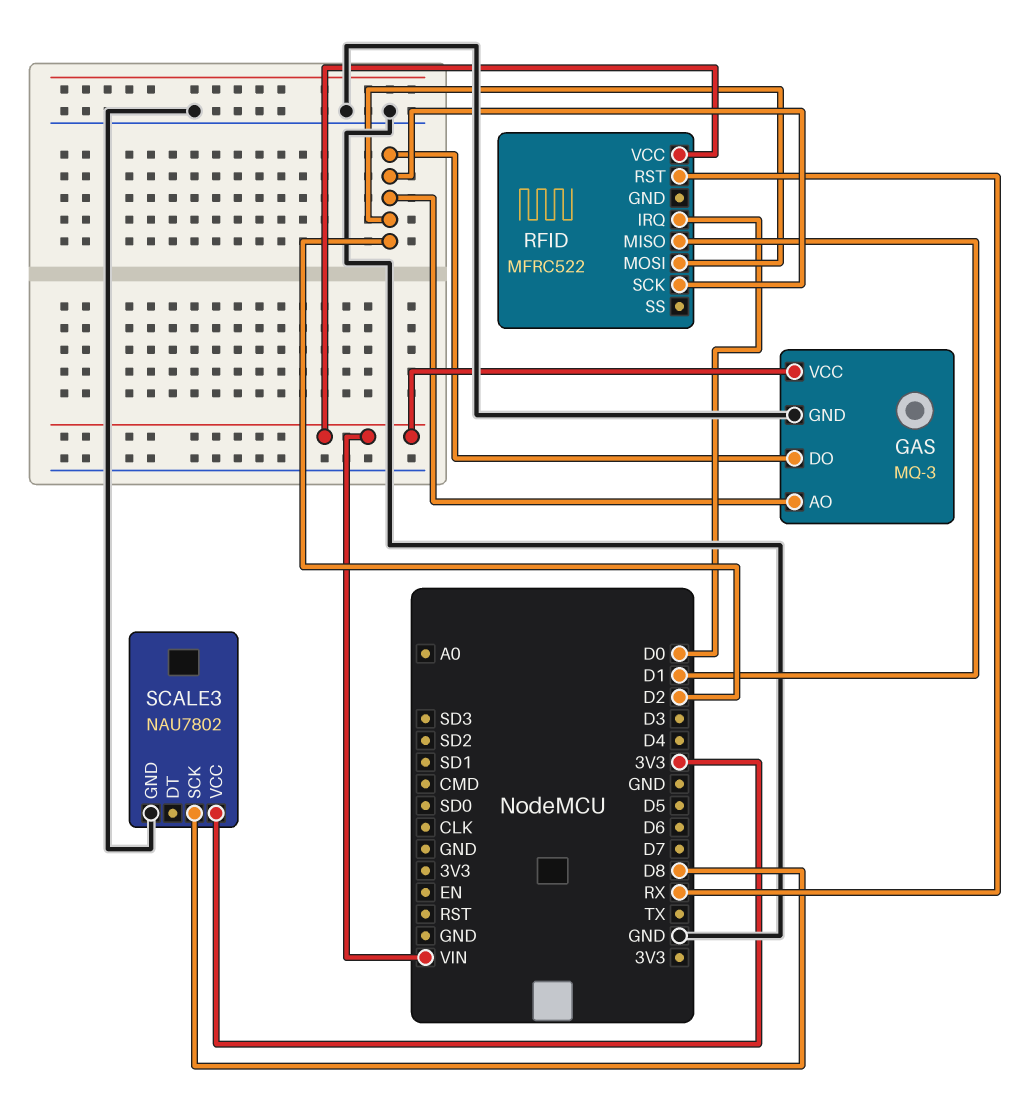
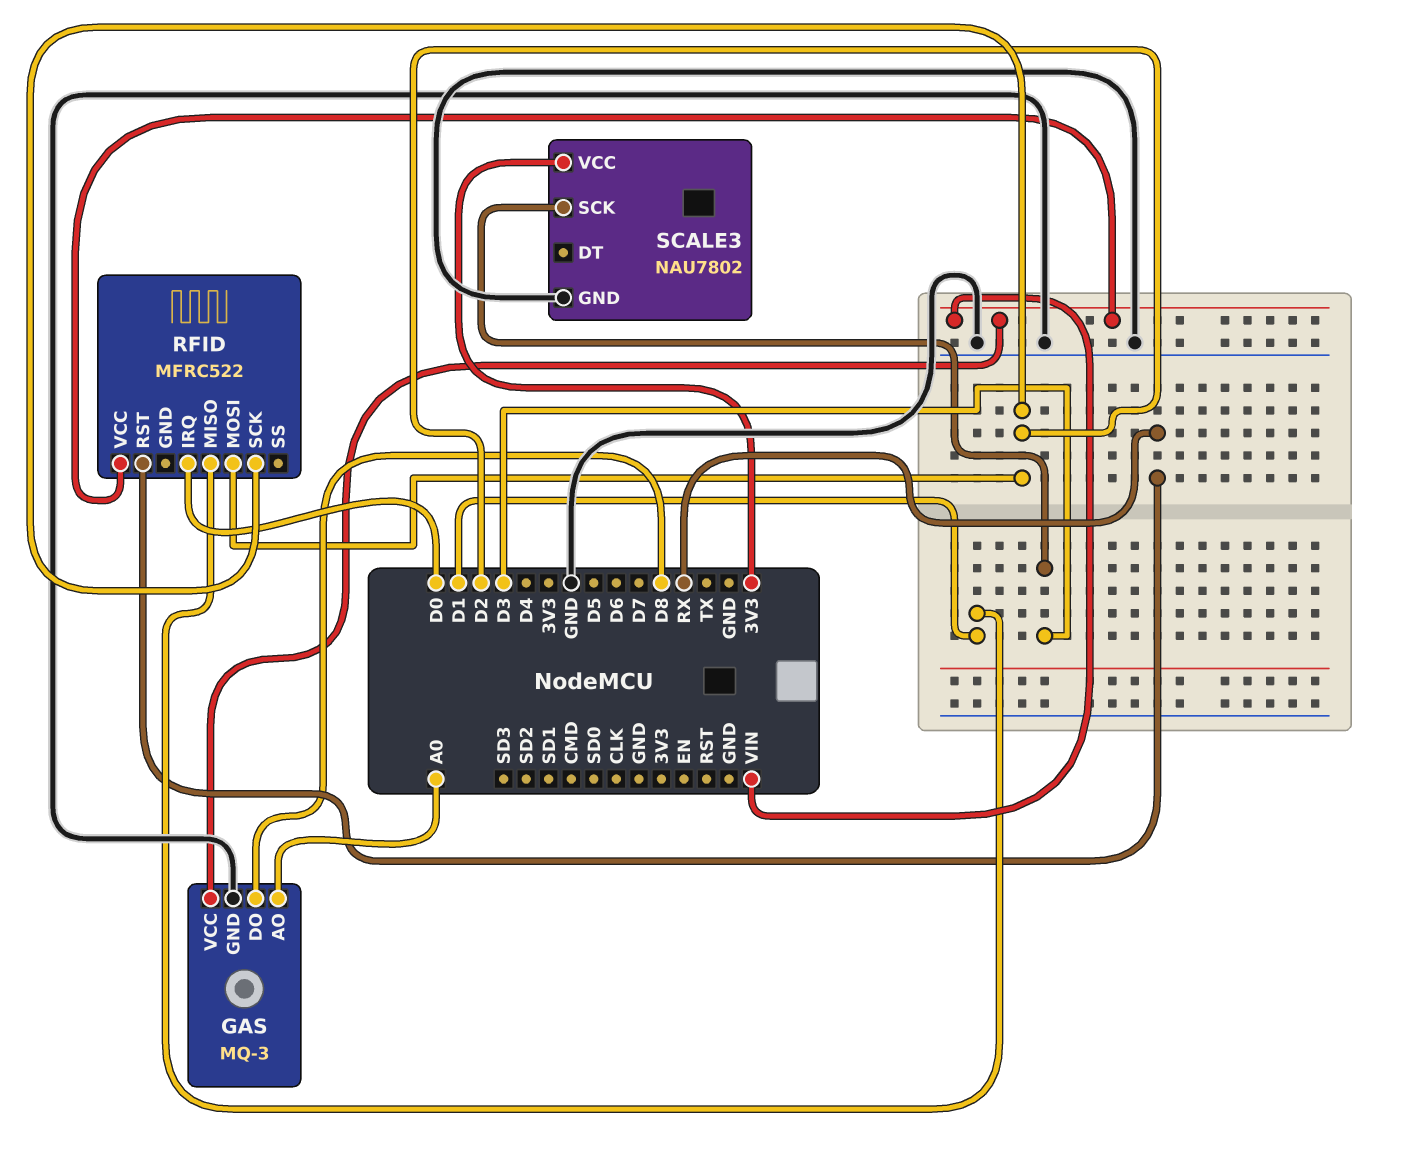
GAS pin AO: D2 -> A0
GAS pin DO: D2 -> D8
SCALE3 pin SCK: D8 -> D3

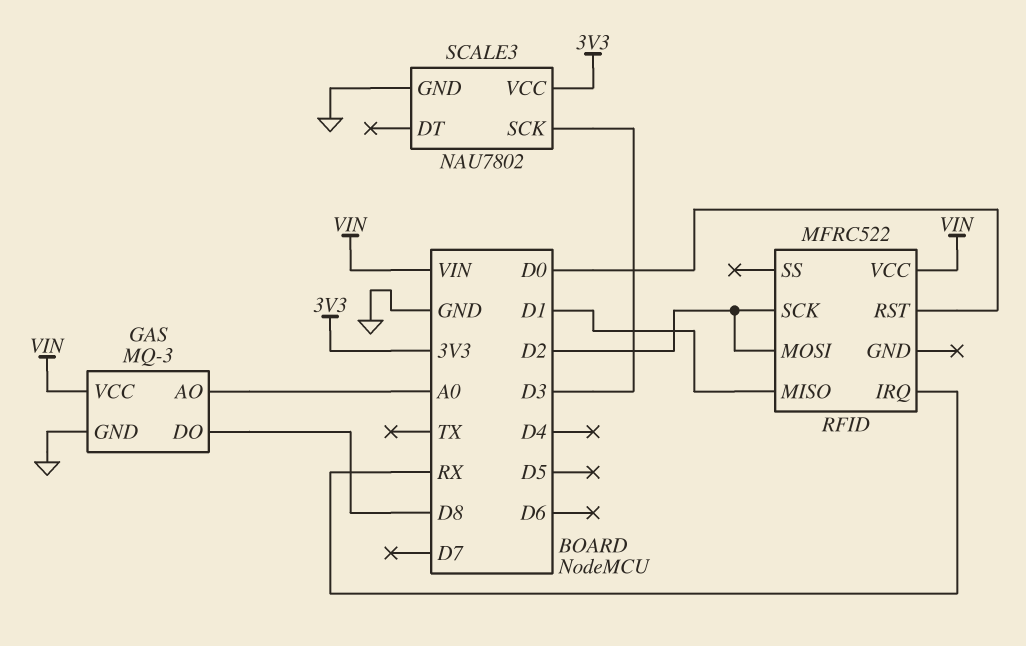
RFID pin IRQ: D0 -> RX
RFID pin RST: RX -> D0

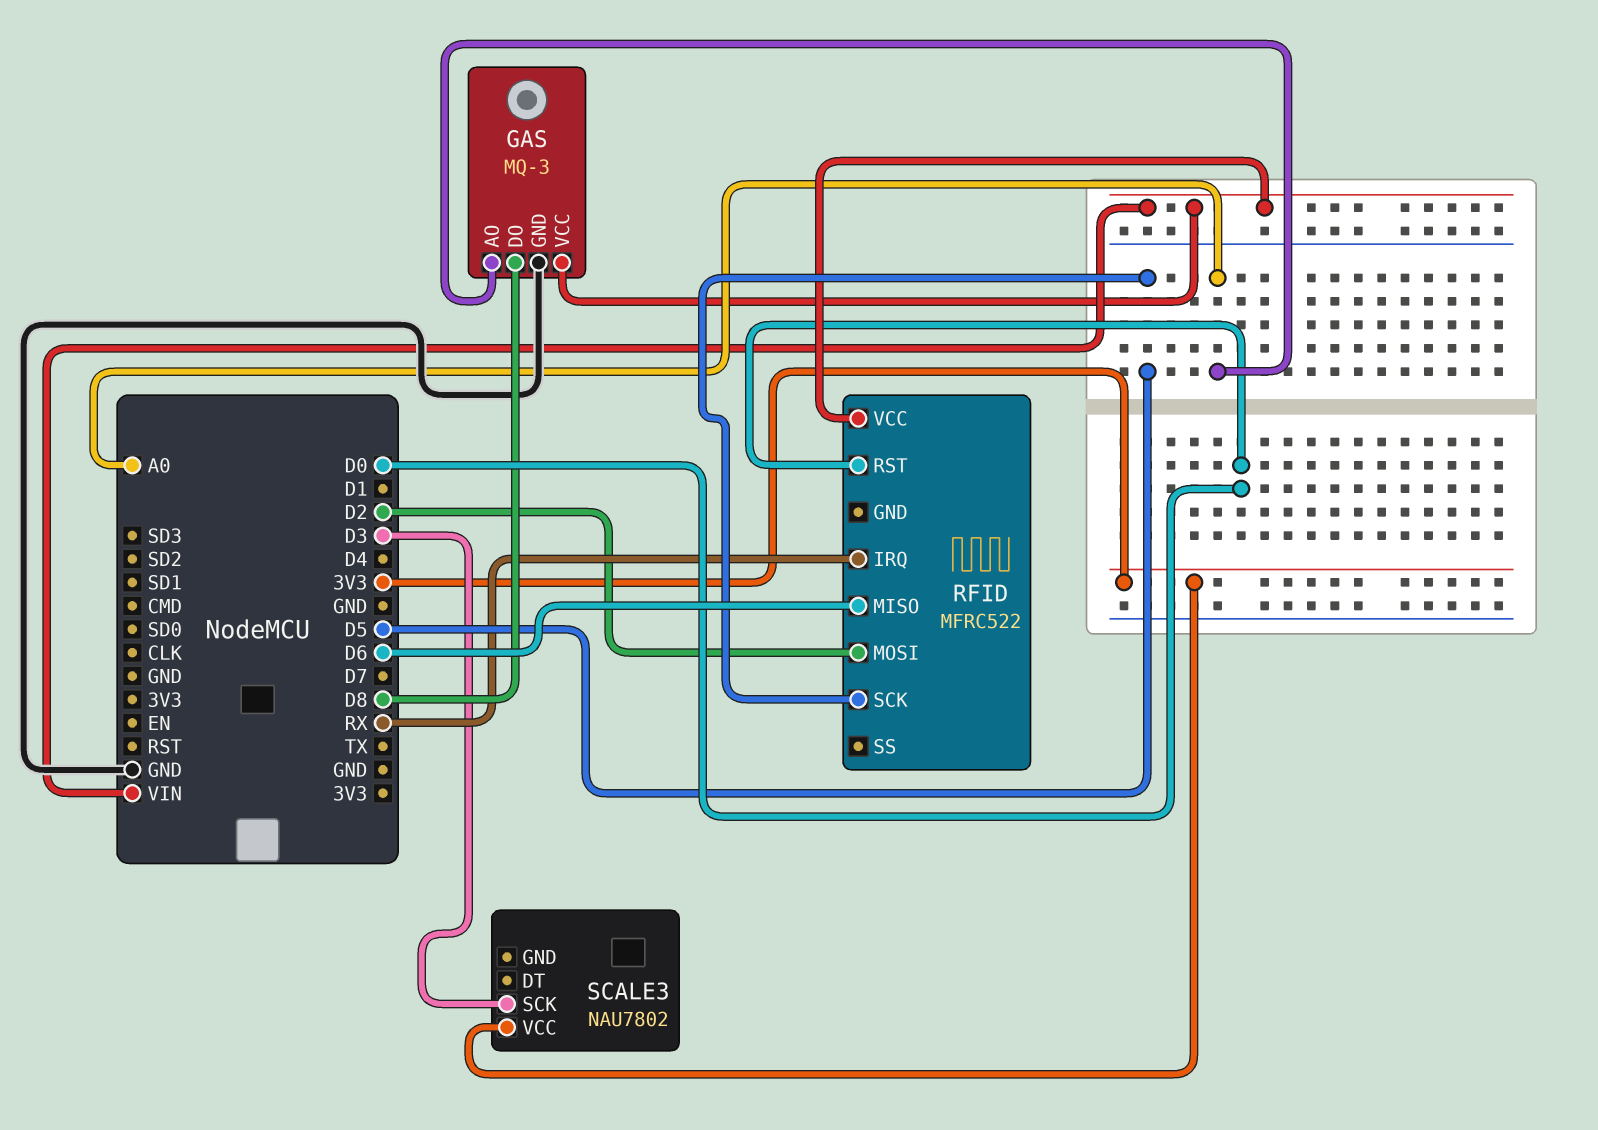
RFID pin MISO: D1 -> D6
RFID pin SCK: D2 -> D5
SCALE3 pin GND: GND -> none

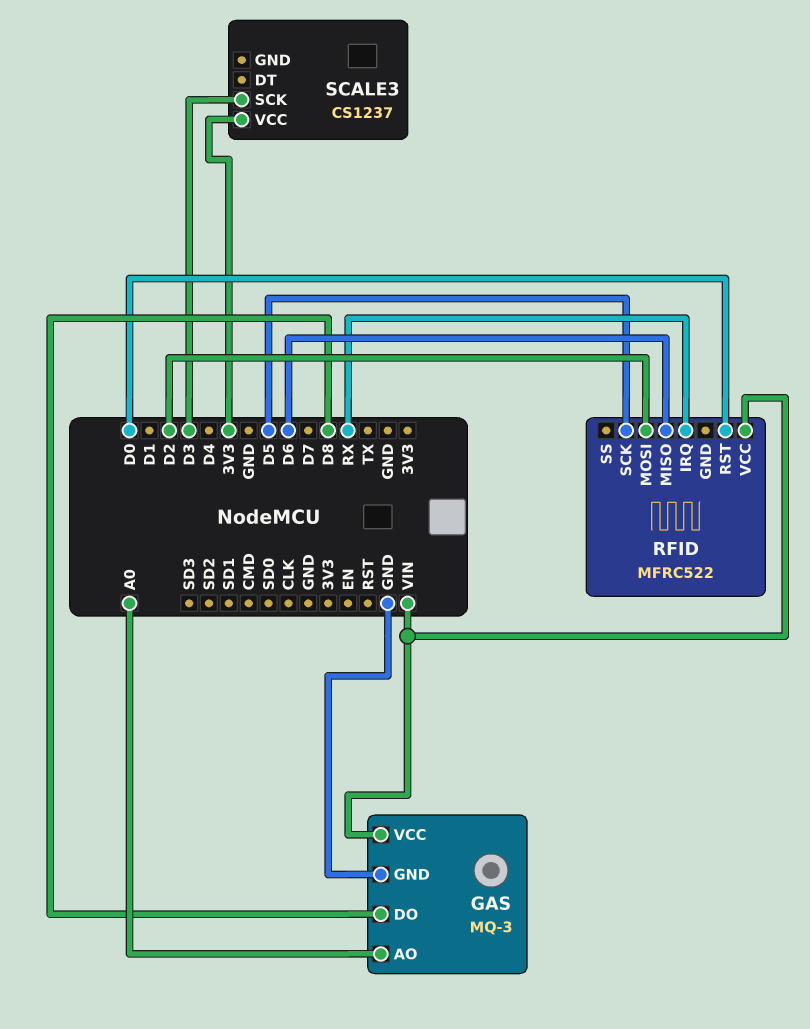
SCALE3: NAU7802 -> CS1237

